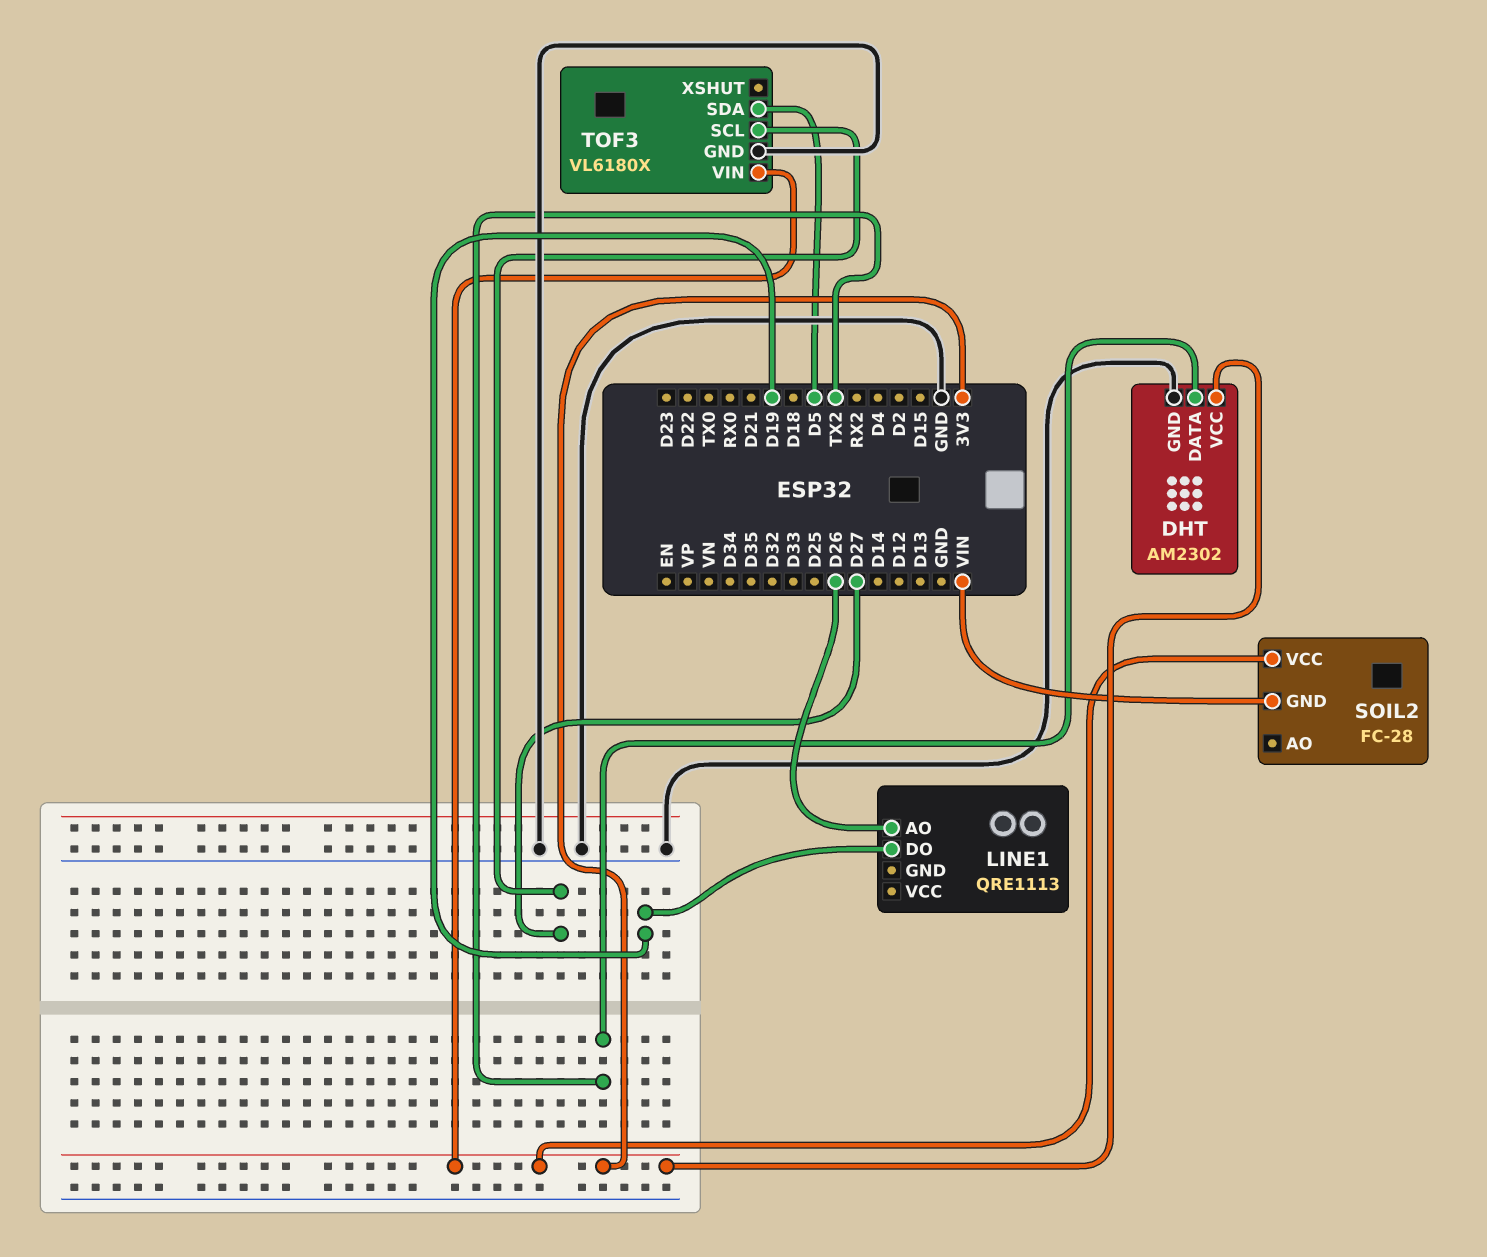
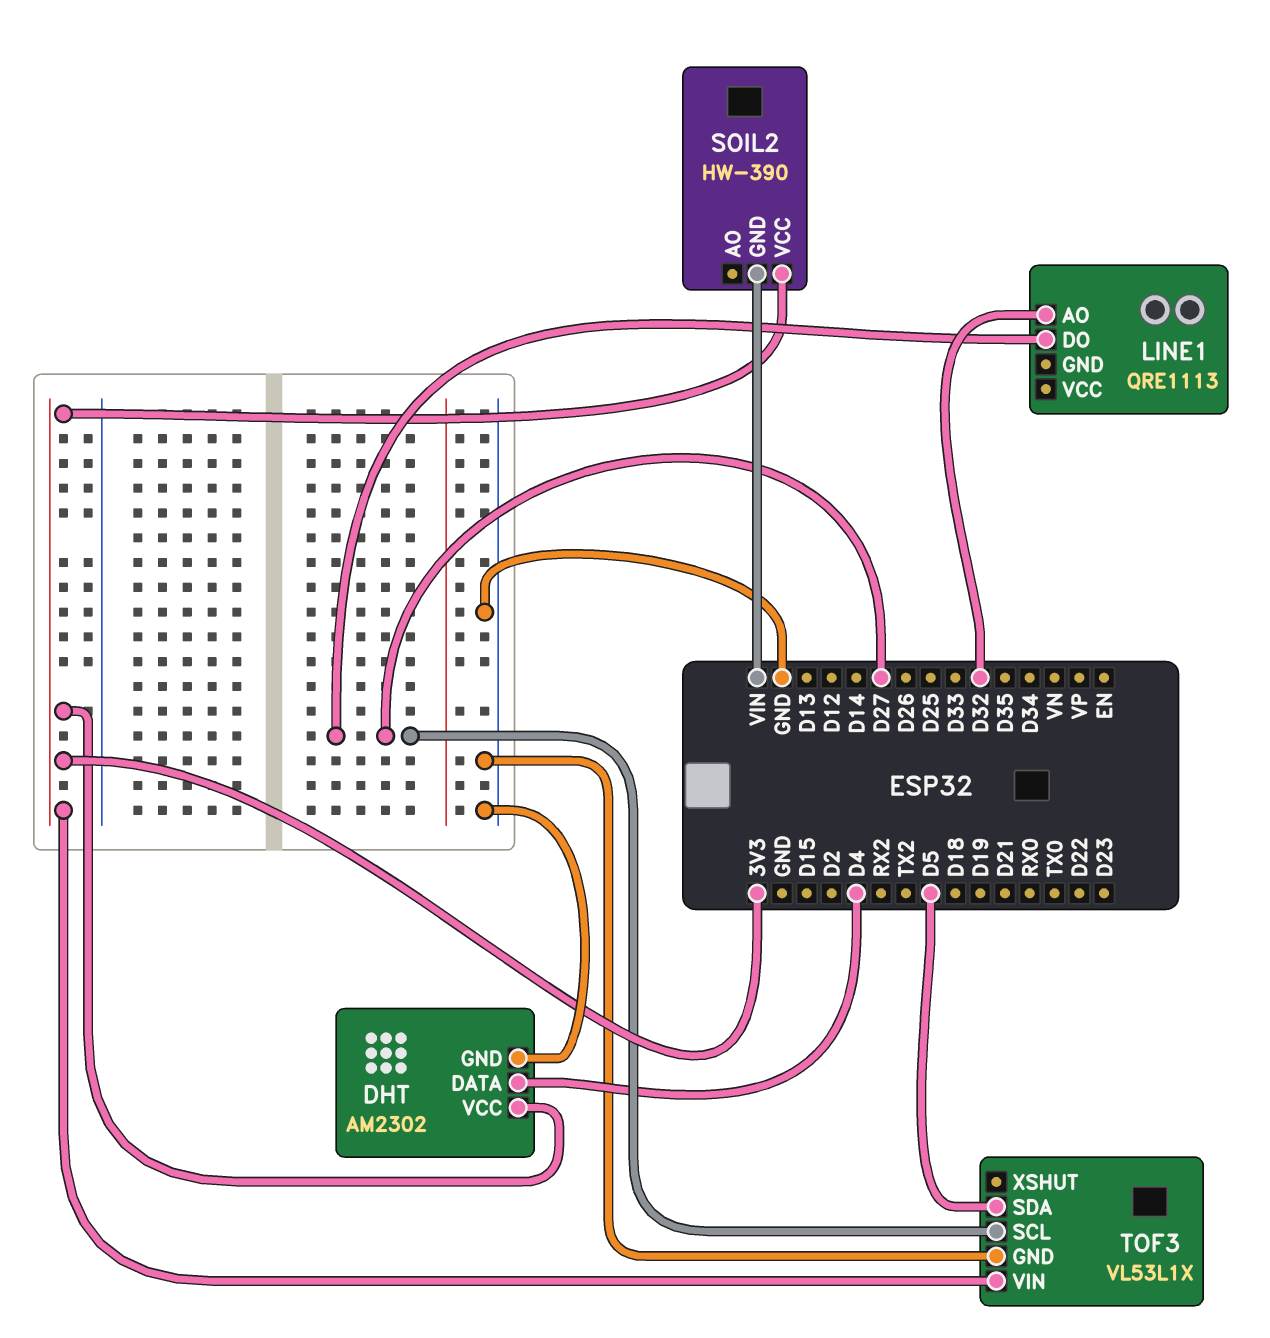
DHT pin DATA: TX2 -> D4
LINE1 pin AO: D26 -> D32
LINE1 pin DO: D19 -> D27
SOIL2: FC-28 -> HW-390
TOF3: VL6180X -> VL53L1X

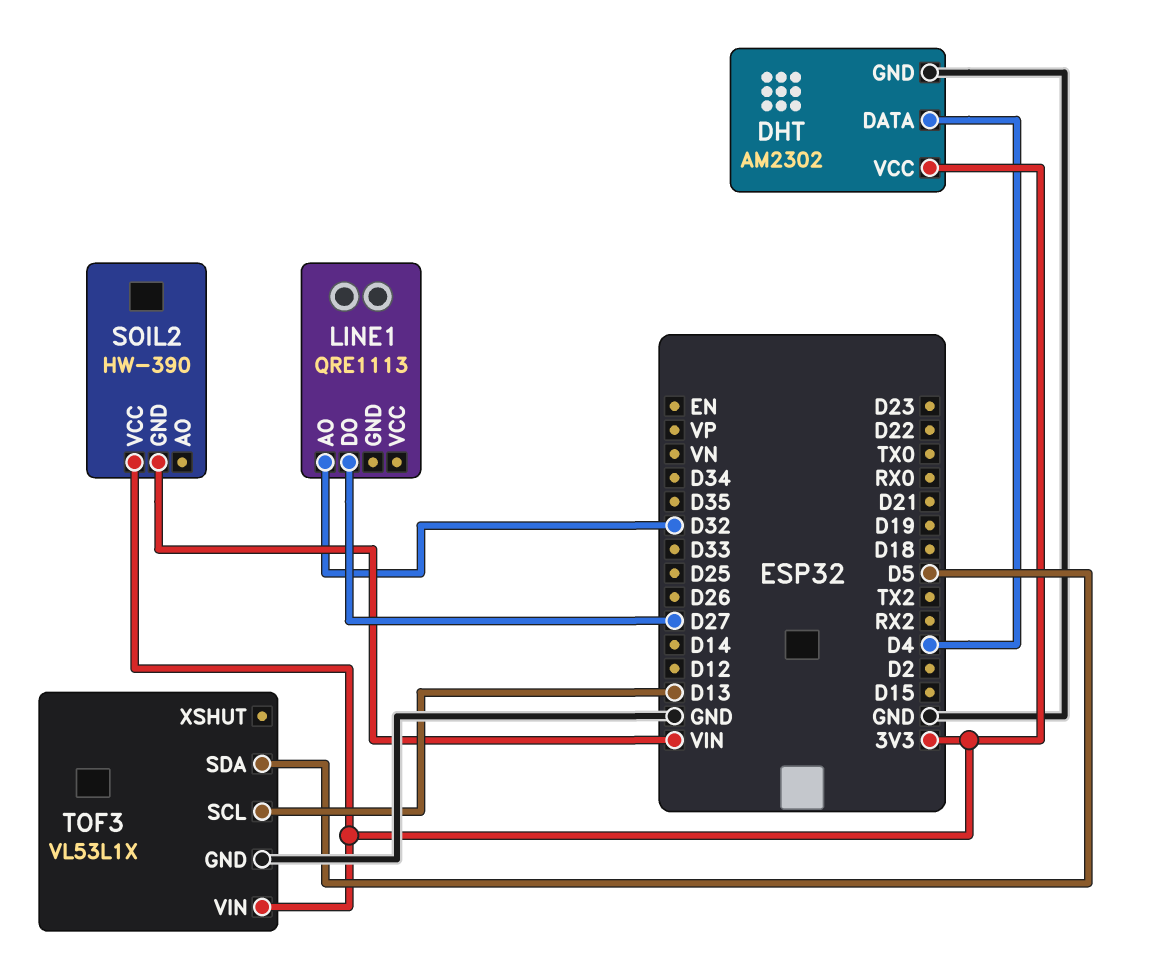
TOF3 pin SCL: D27 -> D13

